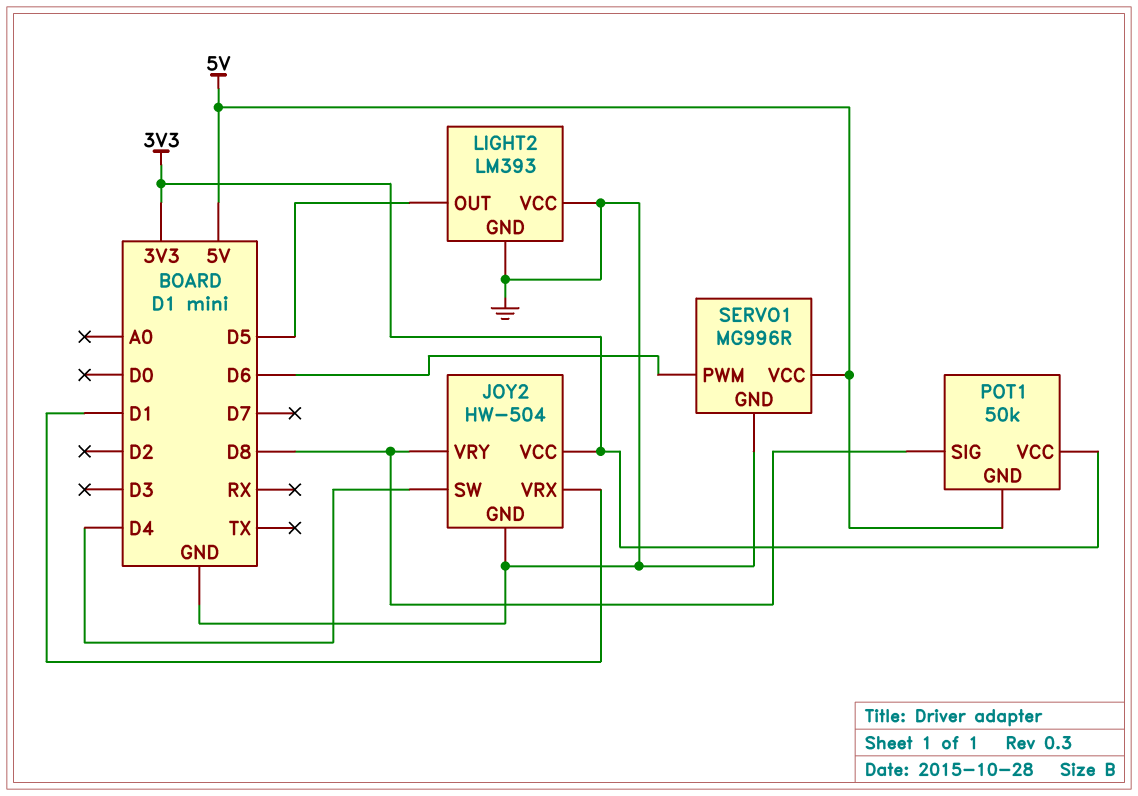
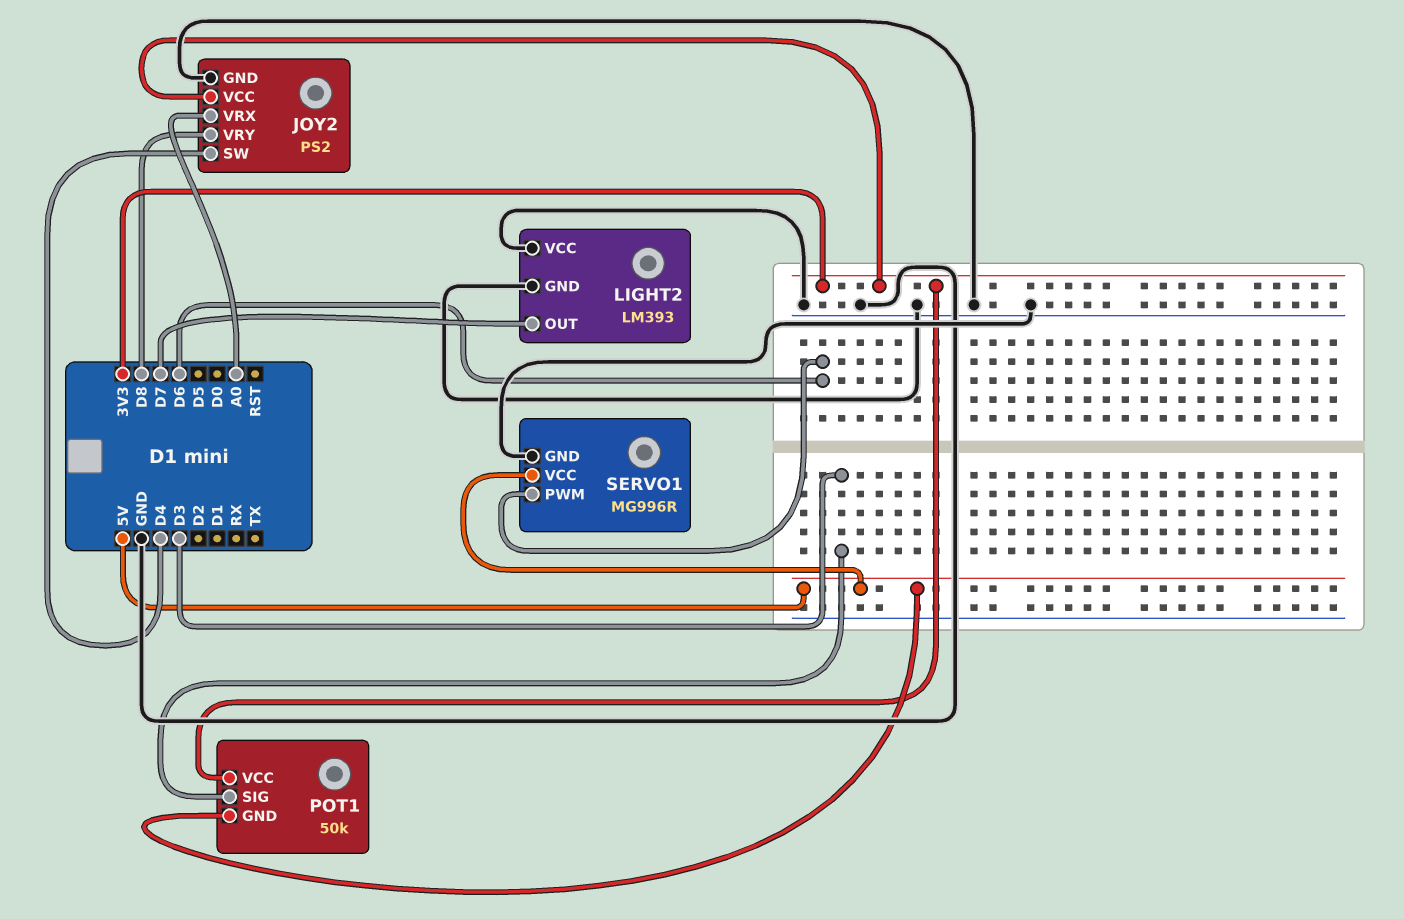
JOY2: HW-504 -> PS2
JOY2 pin VRX: D1 -> A0
LIGHT2 pin OUT: D5 -> D7
POT1 pin SIG: D8 -> D3

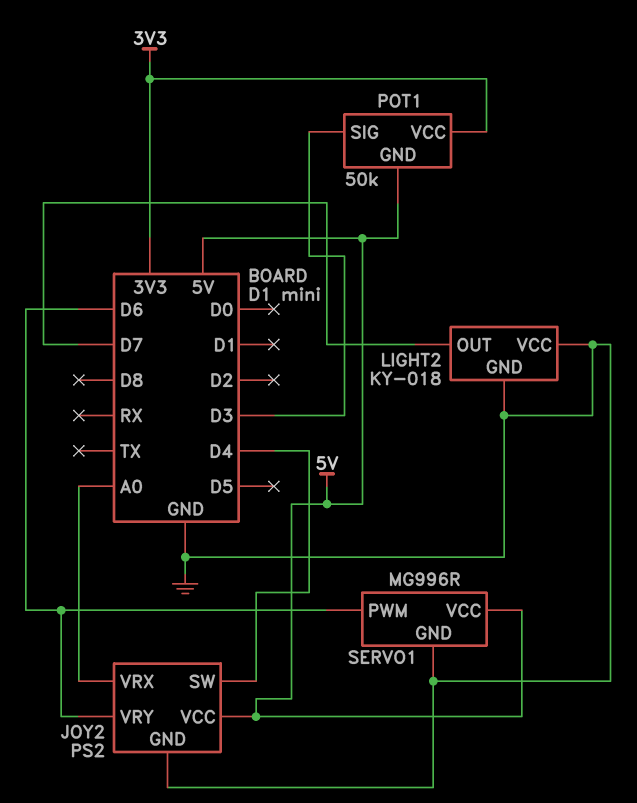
JOY2 pin VCC: 3V3 -> 5V
JOY2 pin VRY: D8 -> D6
LIGHT2: LM393 -> KY-018

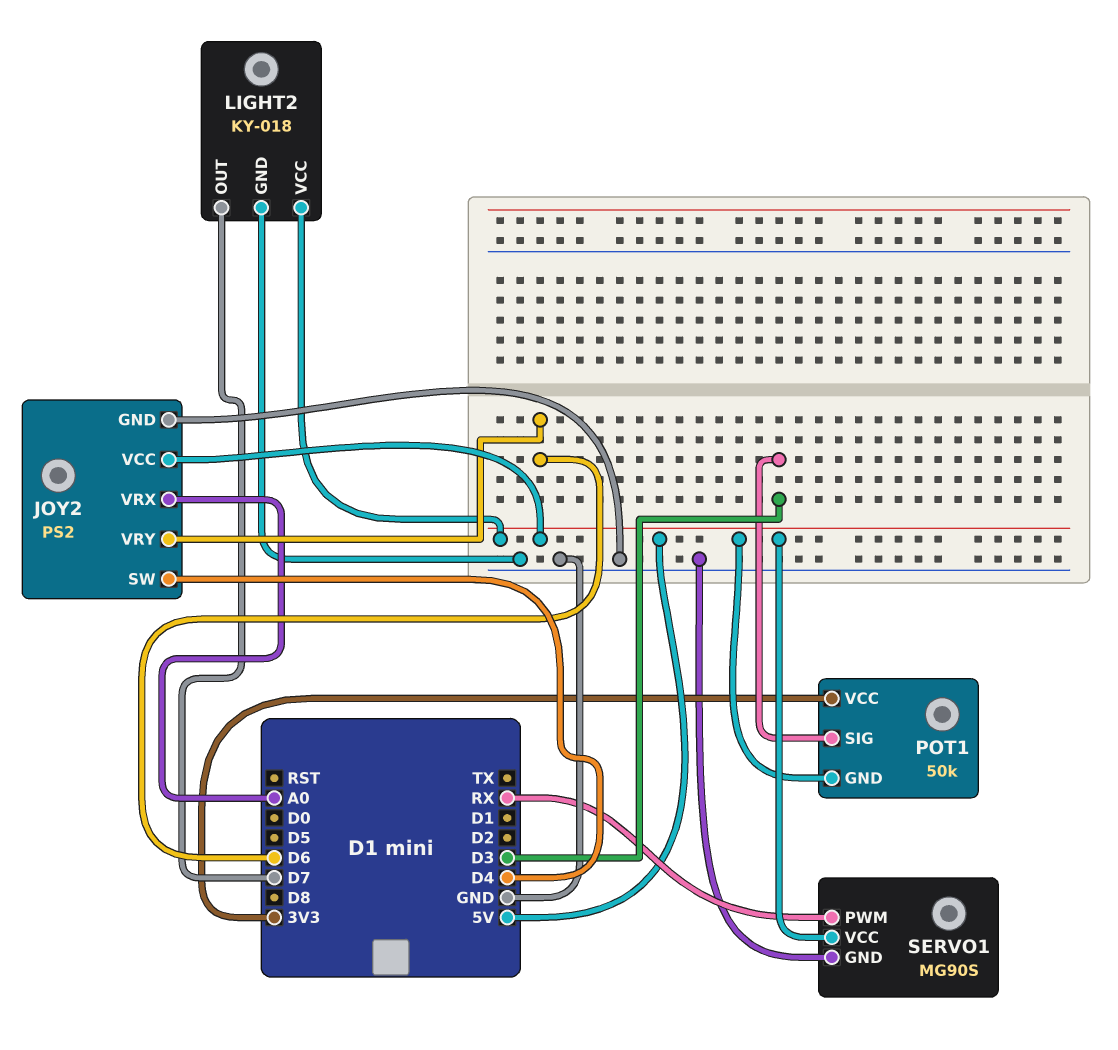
LIGHT2 pin VCC: GND -> 5V
SERVO1: MG996R -> MG90S
SERVO1 pin PWM: D6 -> RX

